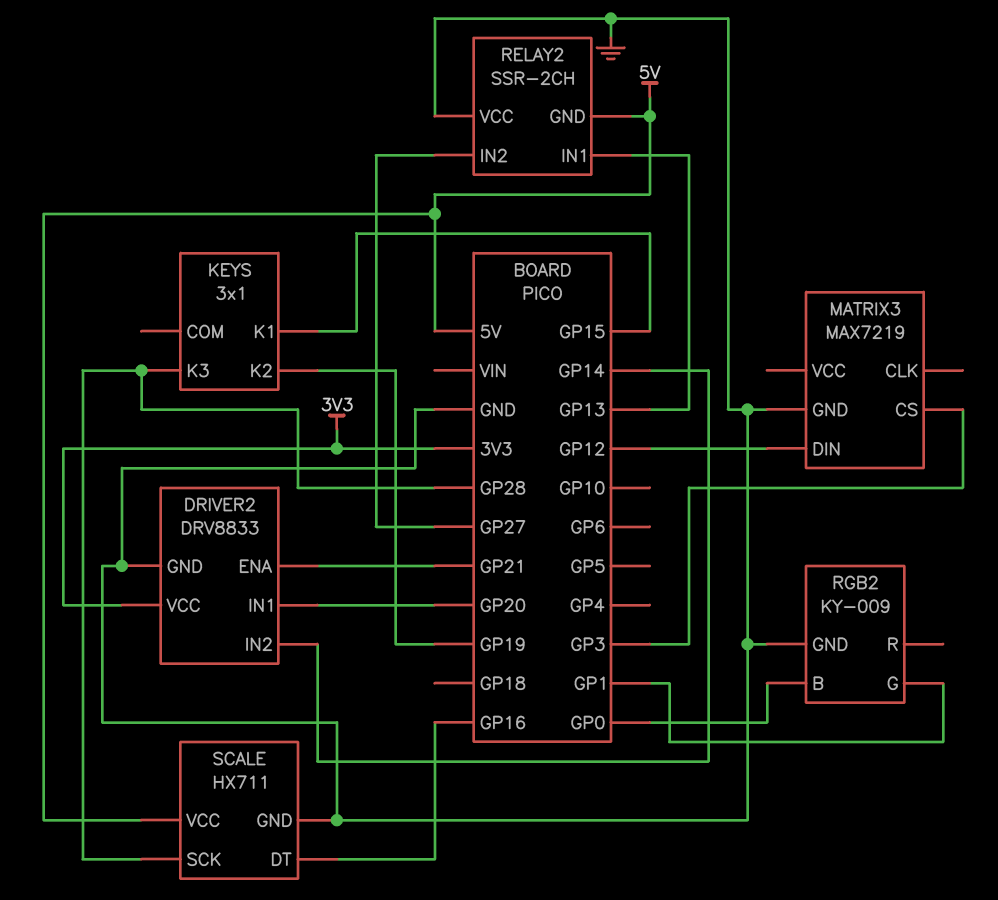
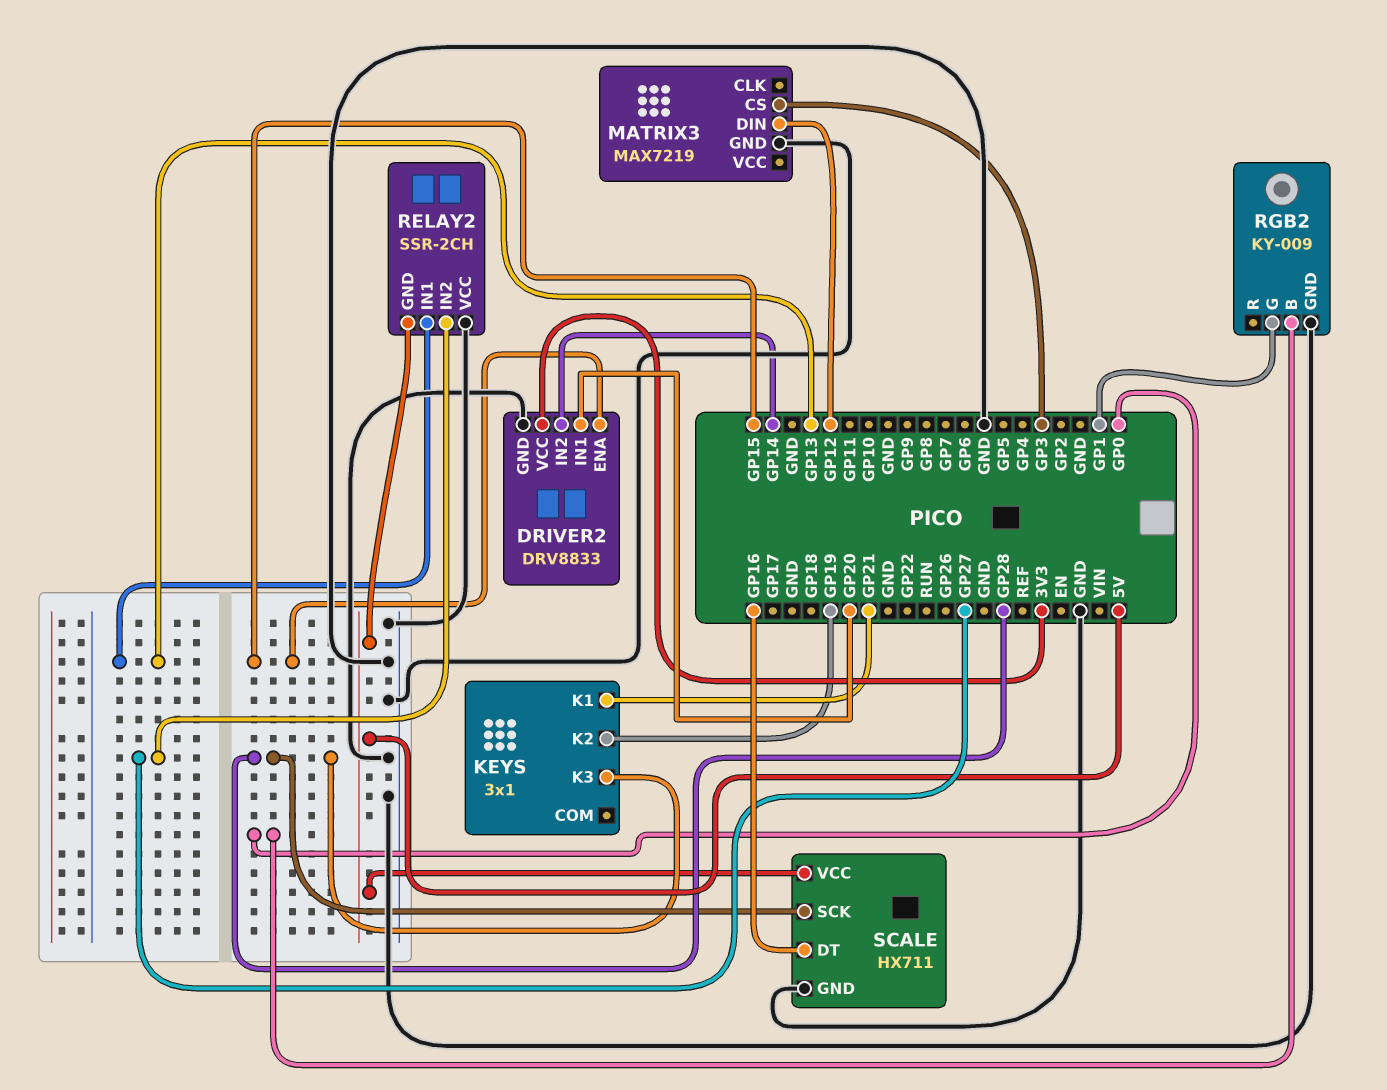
DRIVER2 pin ENA: GP21 -> GP15
KEYS pin K1: GP15 -> GP21

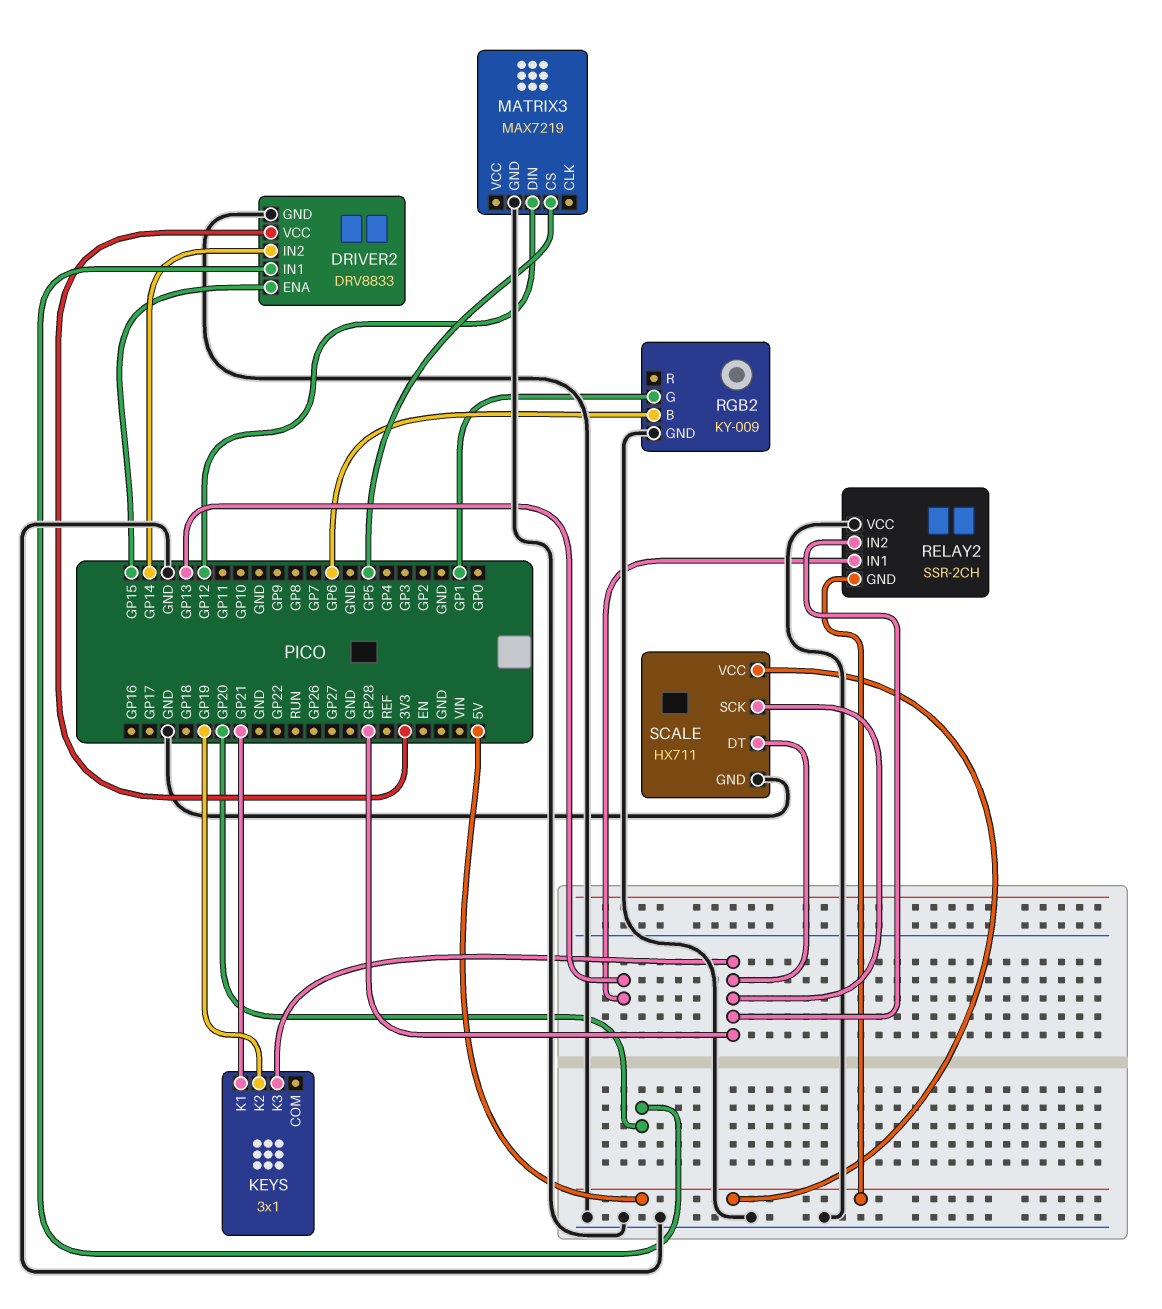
MATRIX3 pin CS: GP3 -> GP5
RELAY2 pin IN2: GP27 -> GP28
RGB2 pin B: GP0 -> GP6
SCALE pin DT: GP16 -> GP28

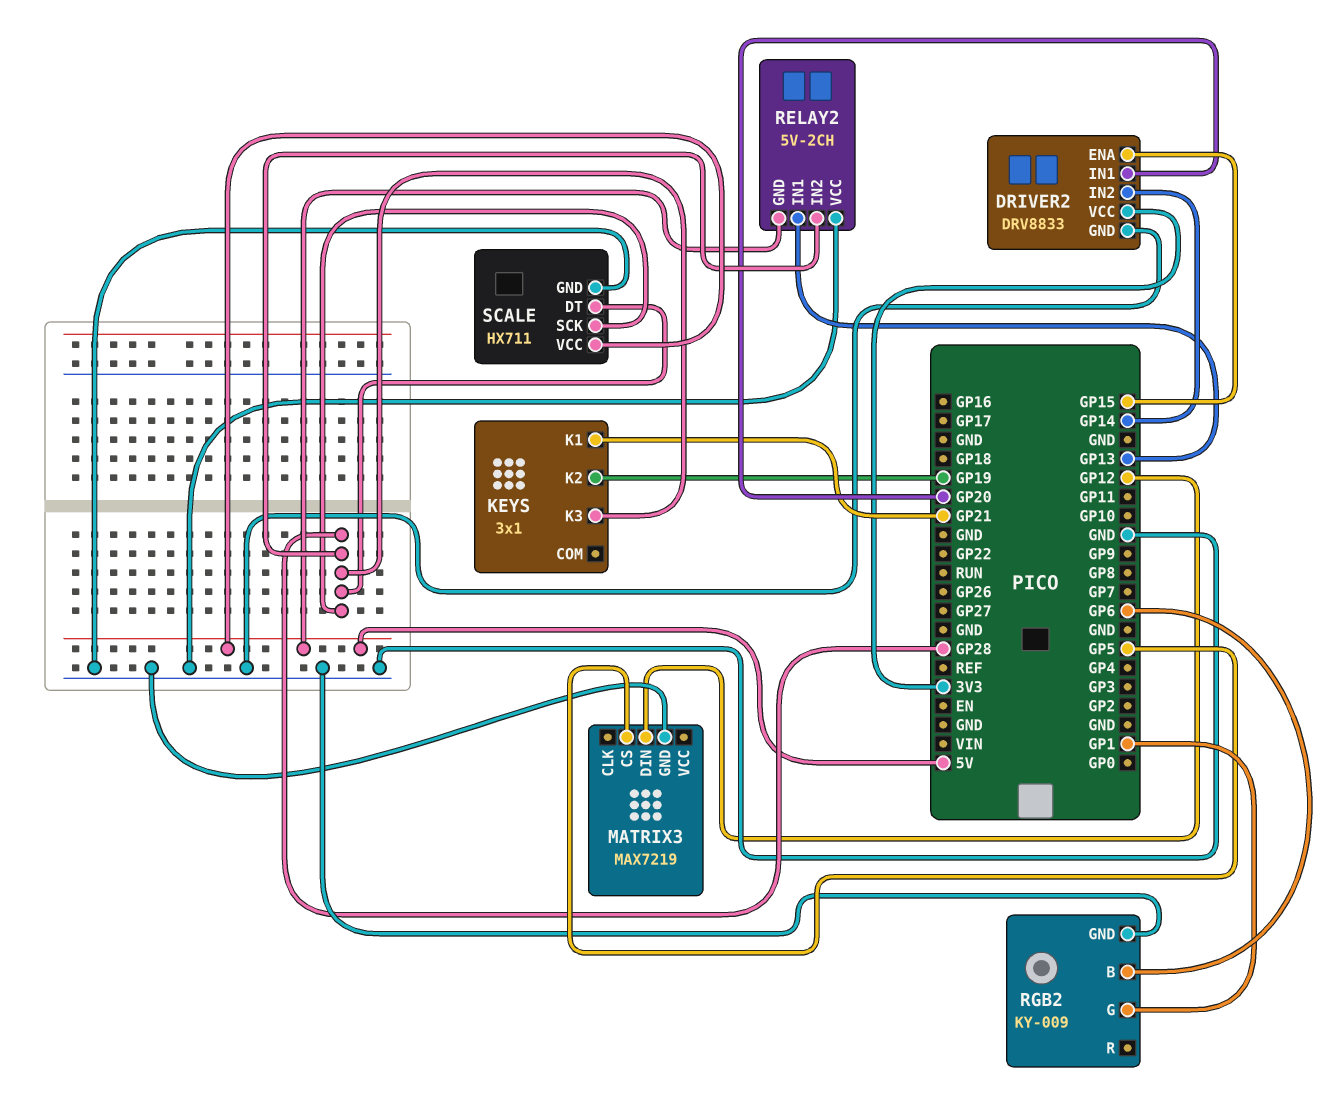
RELAY2: SSR-2CH -> 5V-2CH

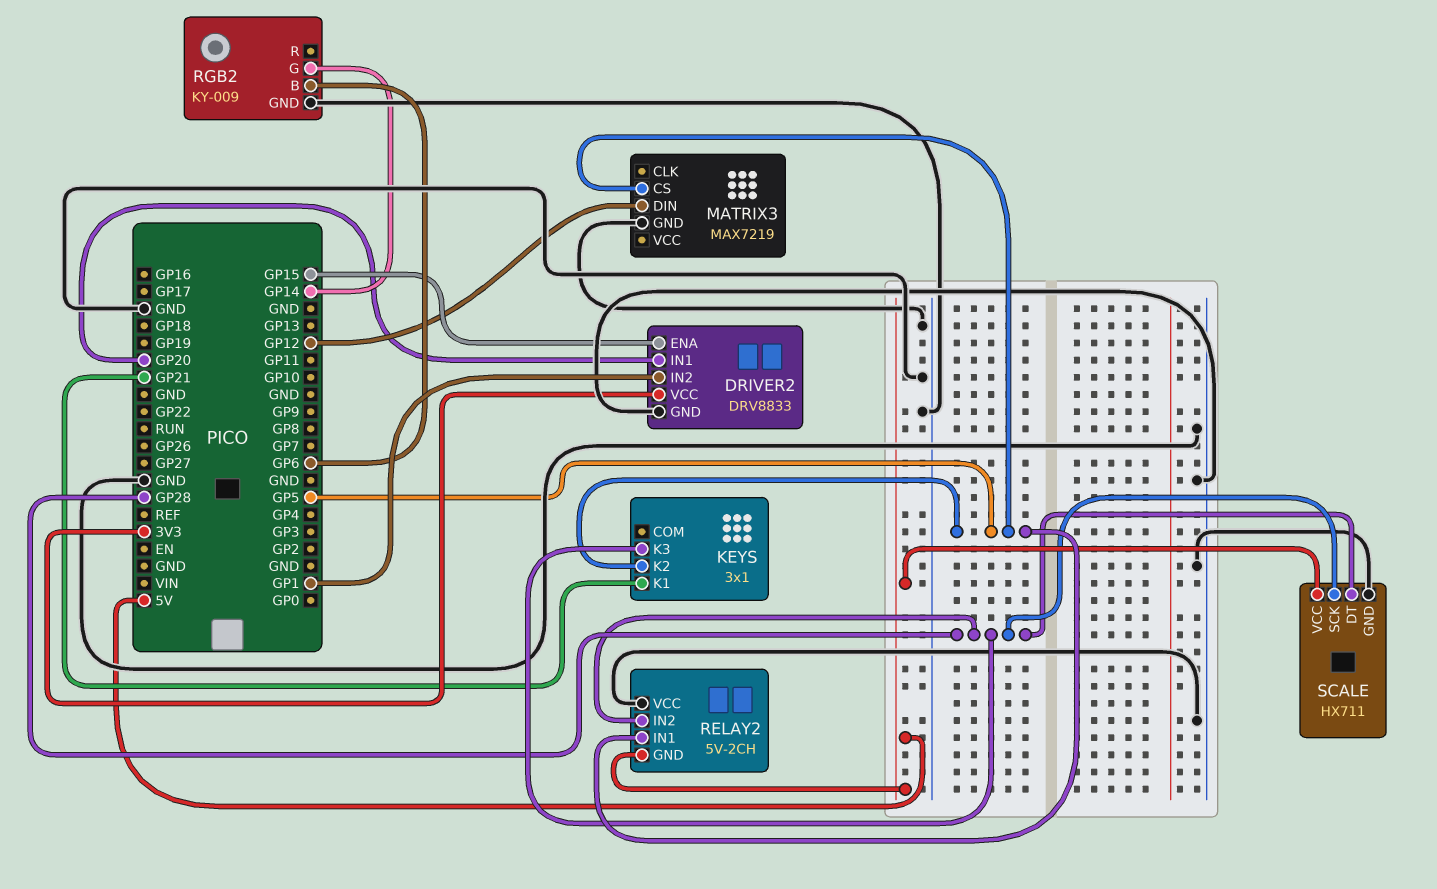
DRIVER2 pin IN2: GP14 -> GP1
KEYS pin K2: GP19 -> GP5
RELAY2 pin IN1: GP13 -> GP5
RGB2 pin G: GP1 -> GP14

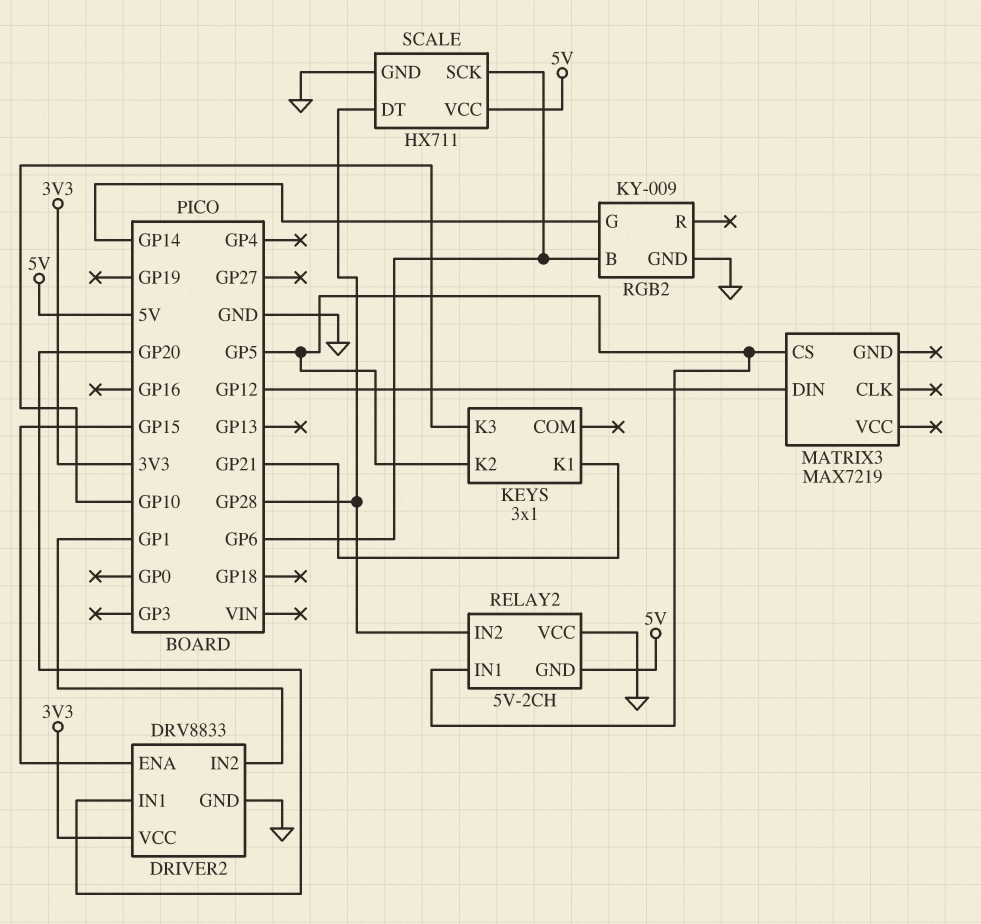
KEYS pin K3: GP28 -> GP10
MATRIX3 pin GND: GND -> none
SCALE pin SCK: GP28 -> GP6

